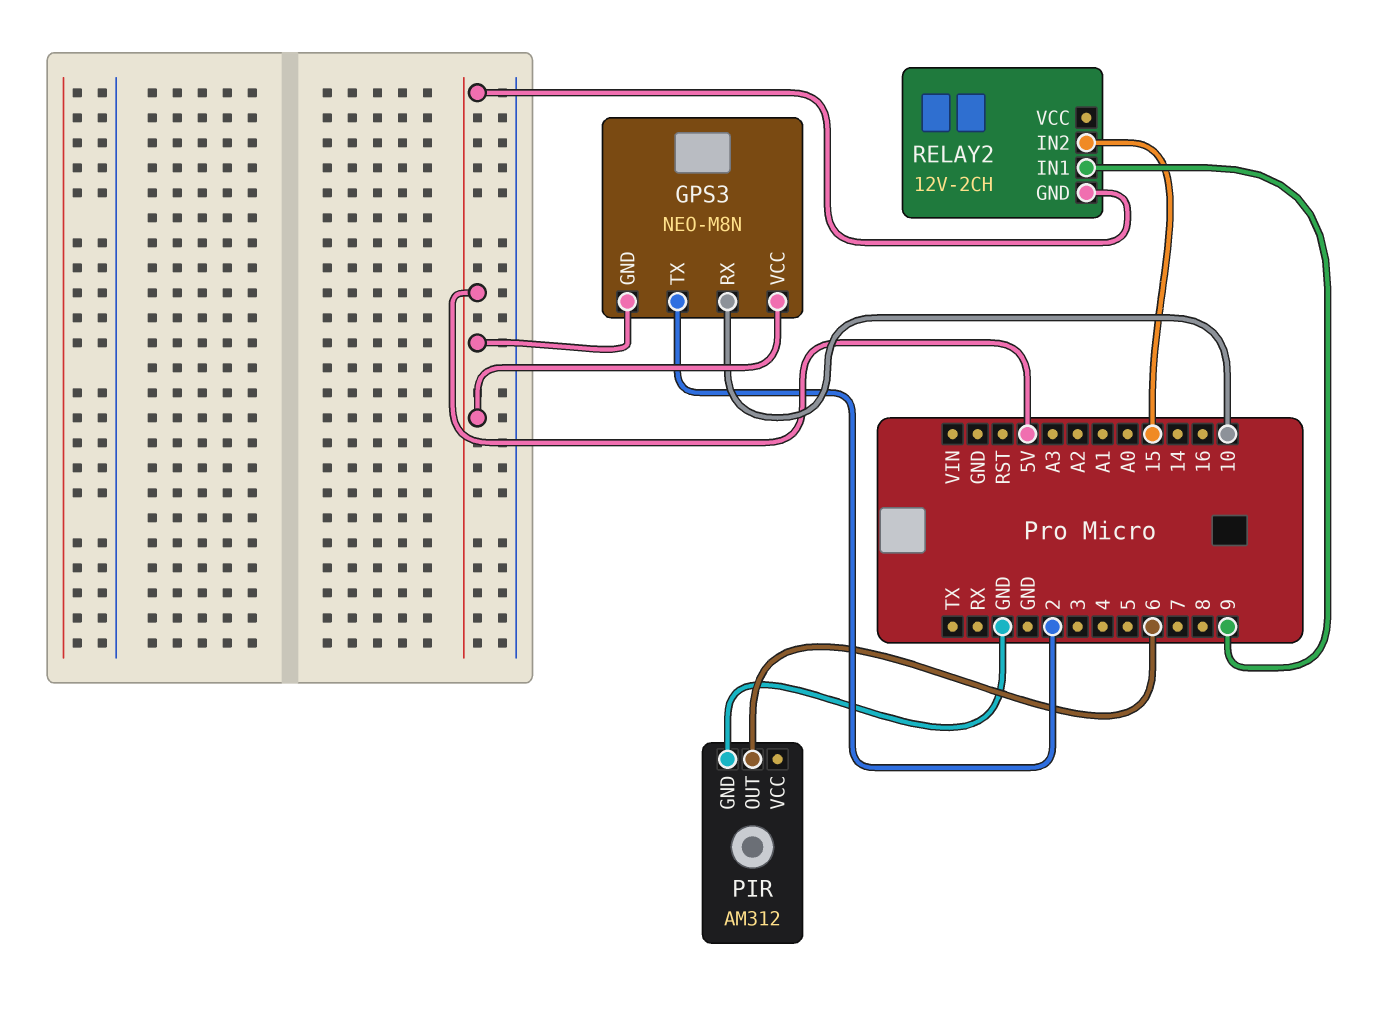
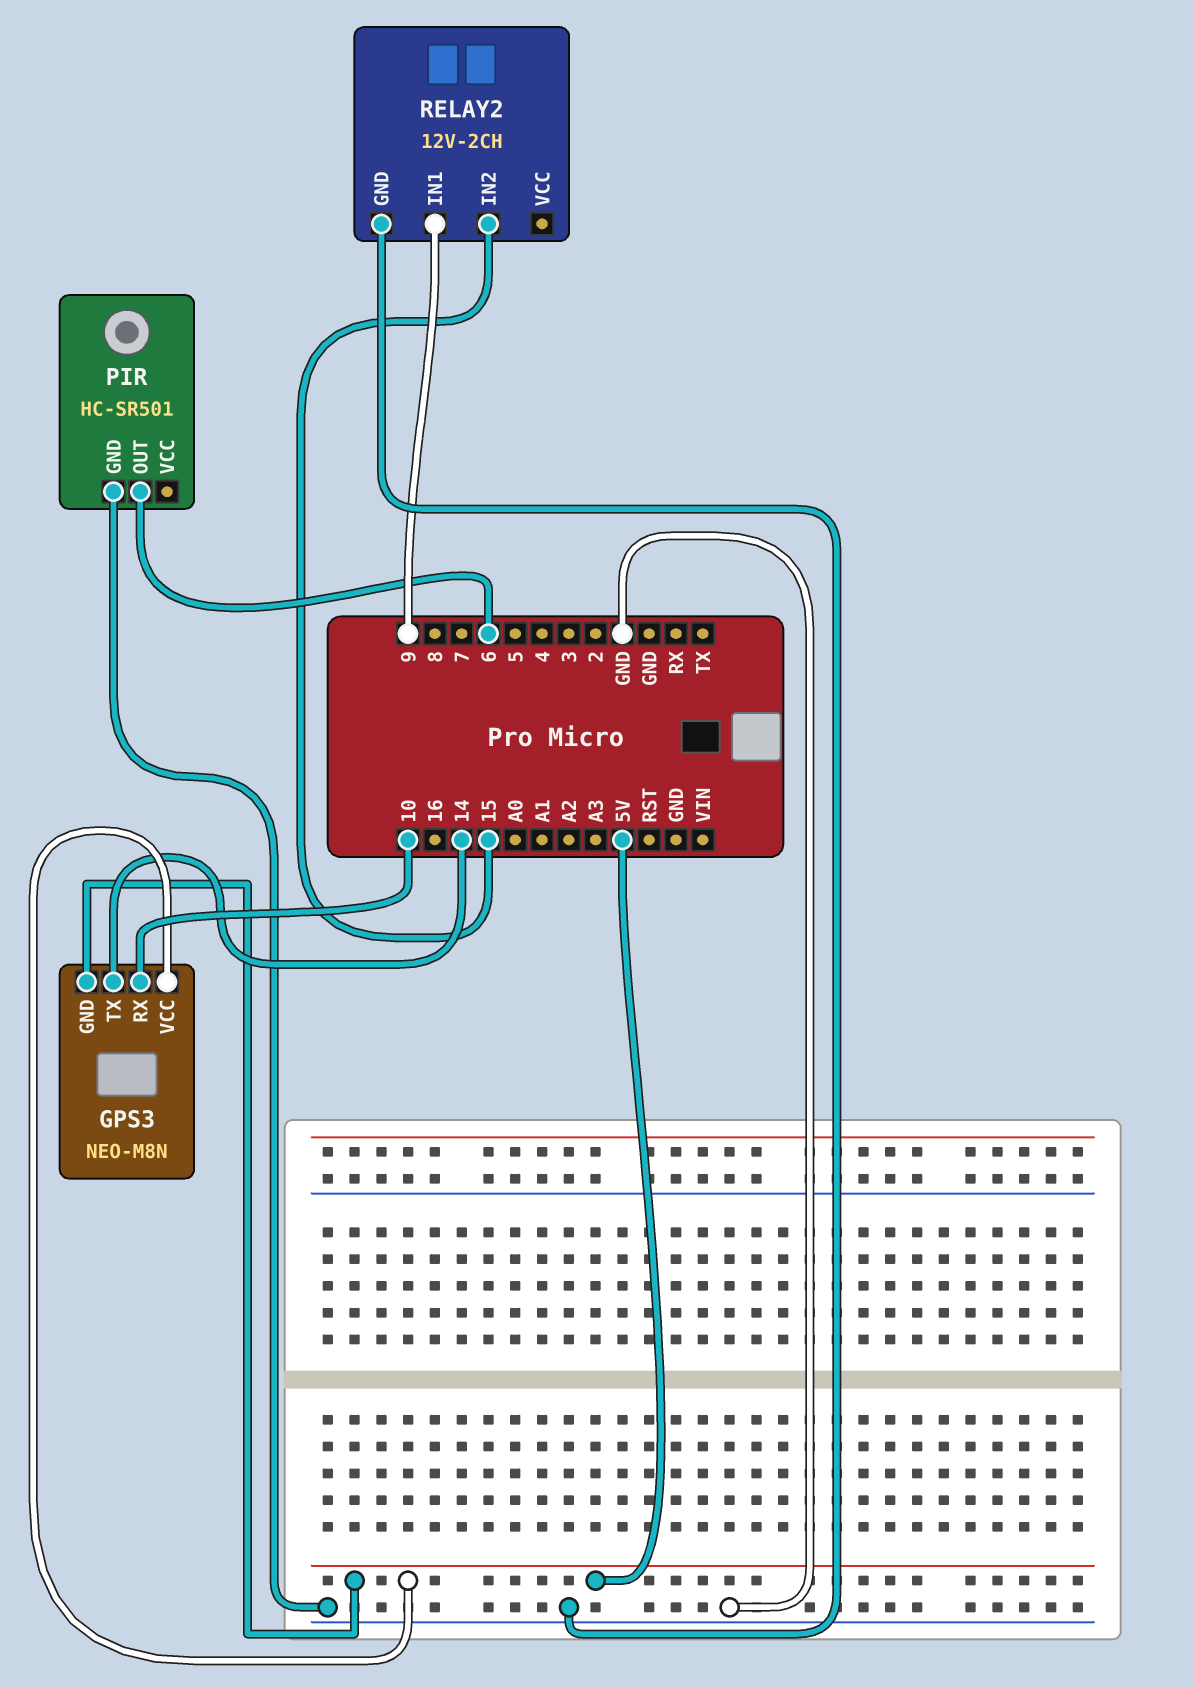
GPS3 pin TX: 2 -> 14
PIR: AM312 -> HC-SR501
RELAY2 pin GND: 5V -> GND

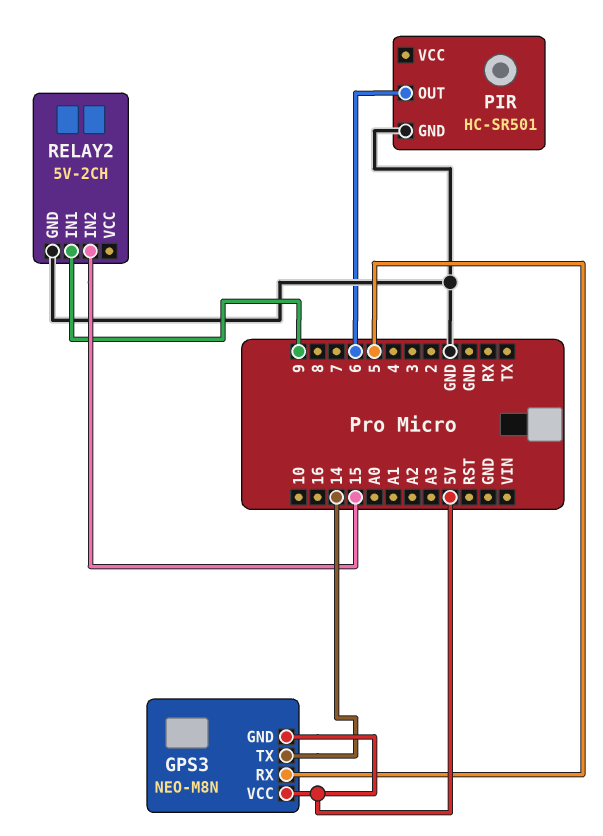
GPS3 pin RX: 10 -> 5
RELAY2: 12V-2CH -> 5V-2CH

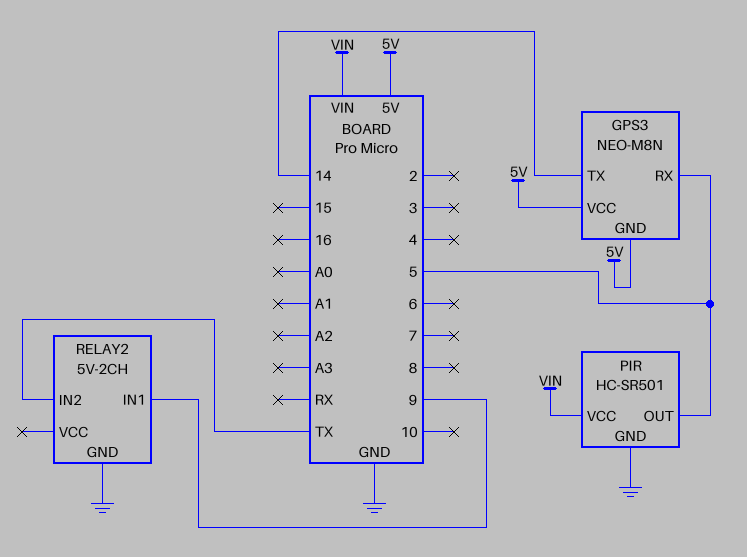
PIR pin OUT: 6 -> 5
PIR pin VCC: none -> VIN
RELAY2 pin IN2: 15 -> TX

